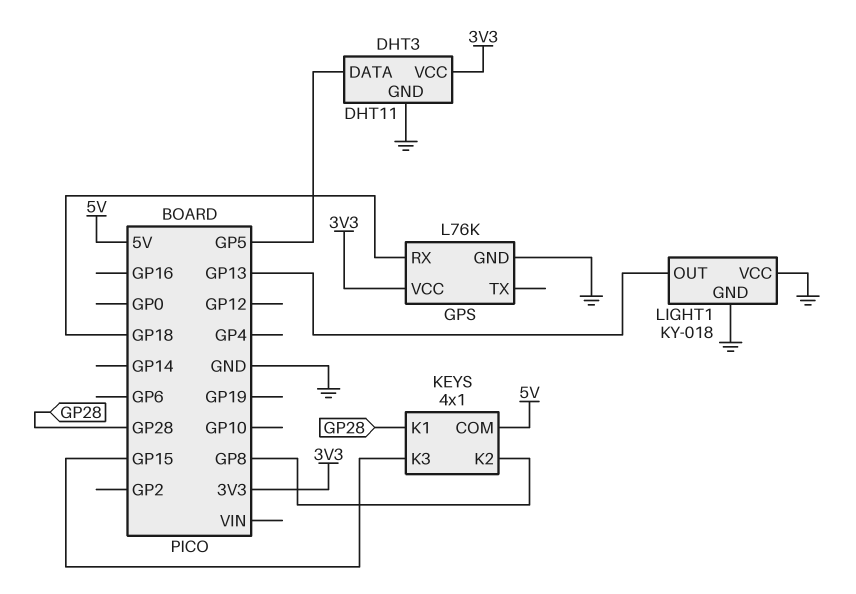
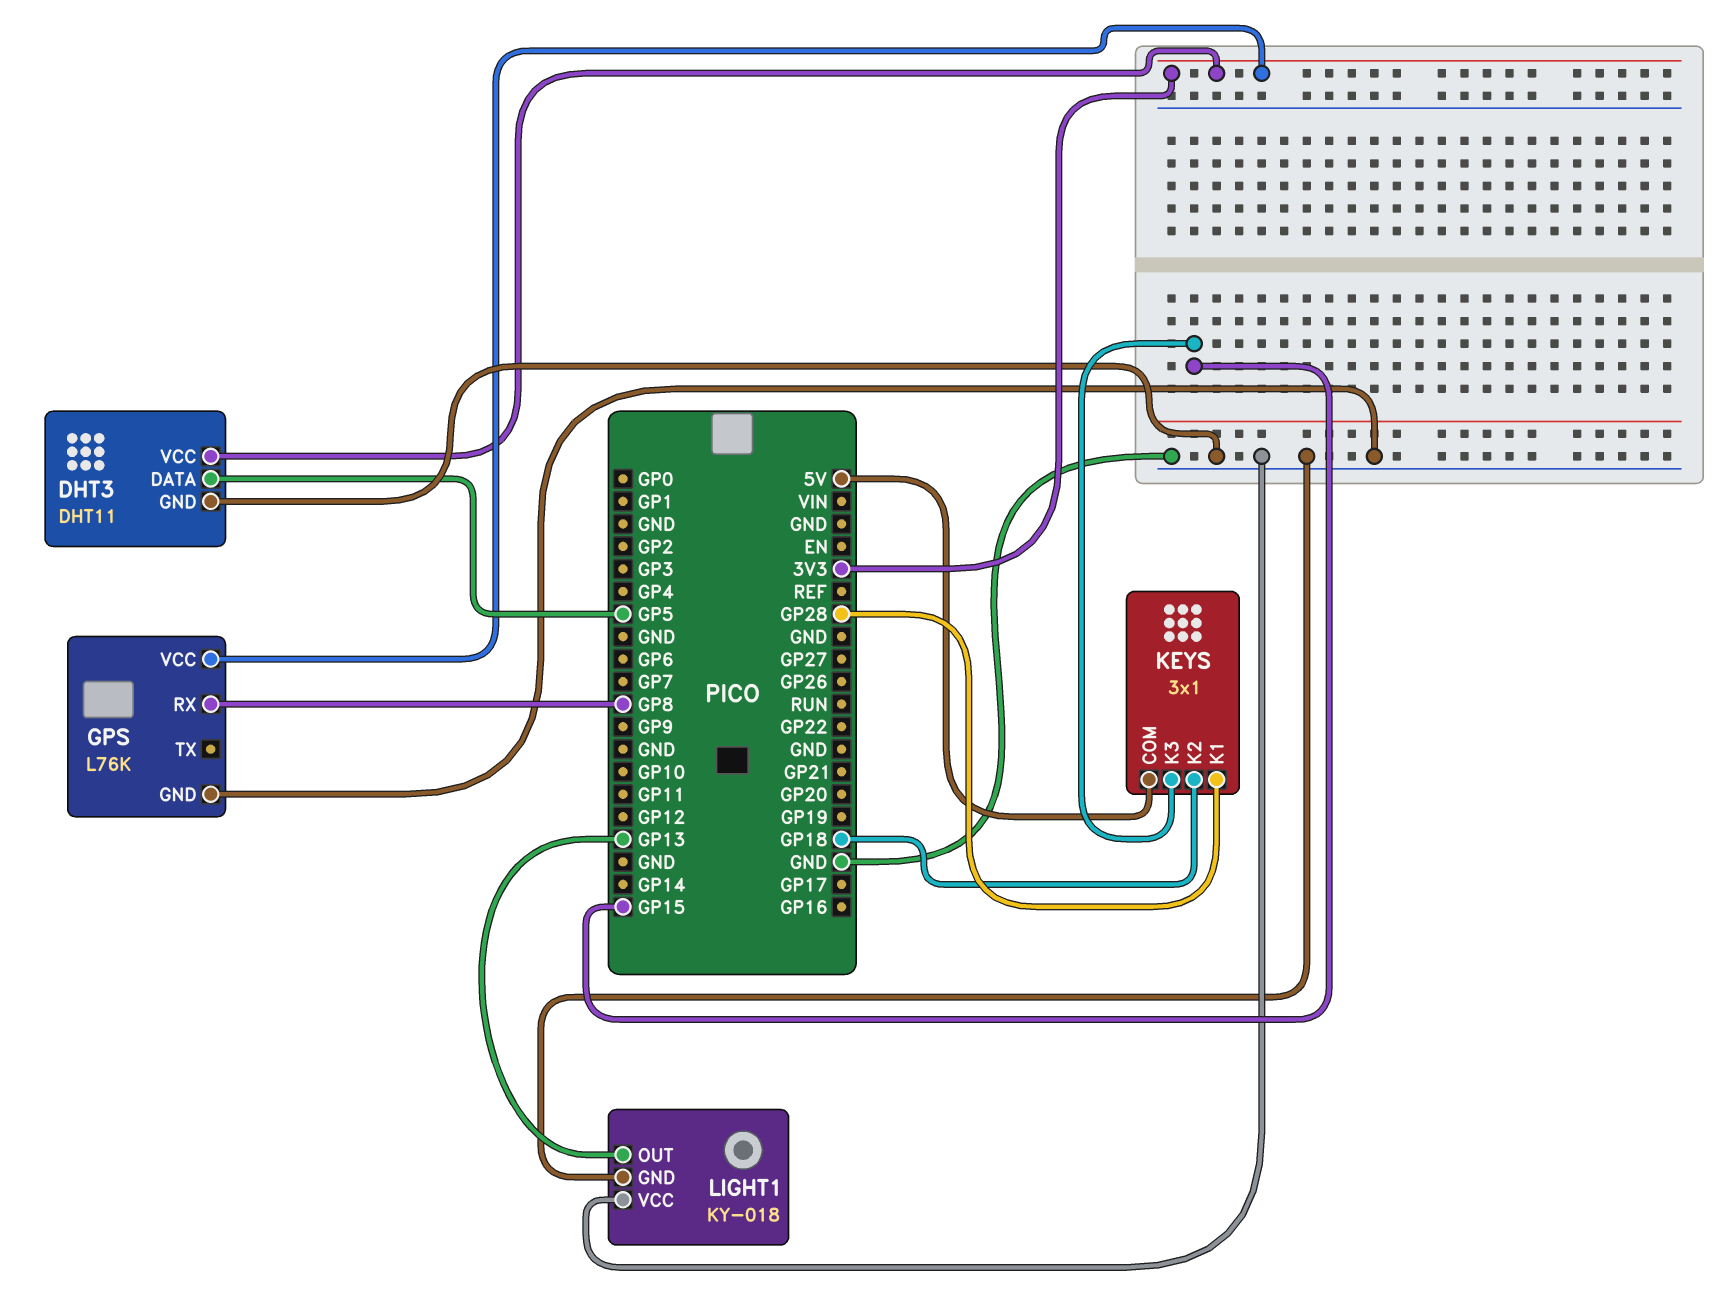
GPS pin RX: GP18 -> GP8
KEYS: 4x1 -> 3x1
KEYS pin K2: GP8 -> GP18

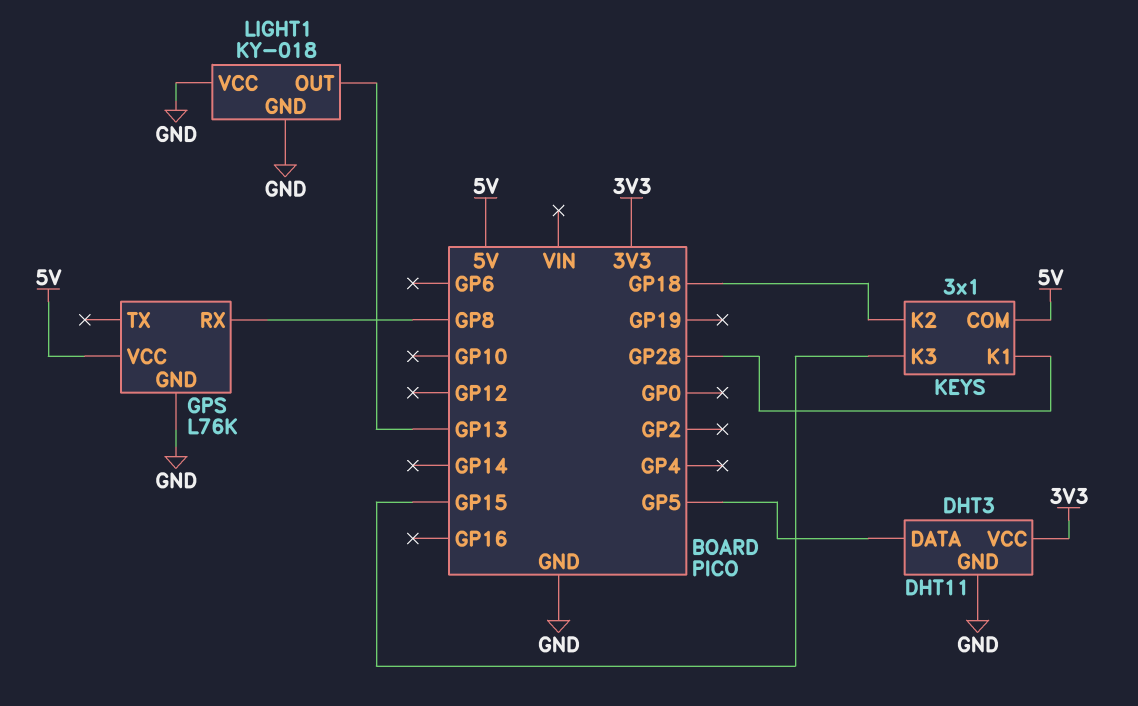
GPS pin VCC: 3V3 -> 5V

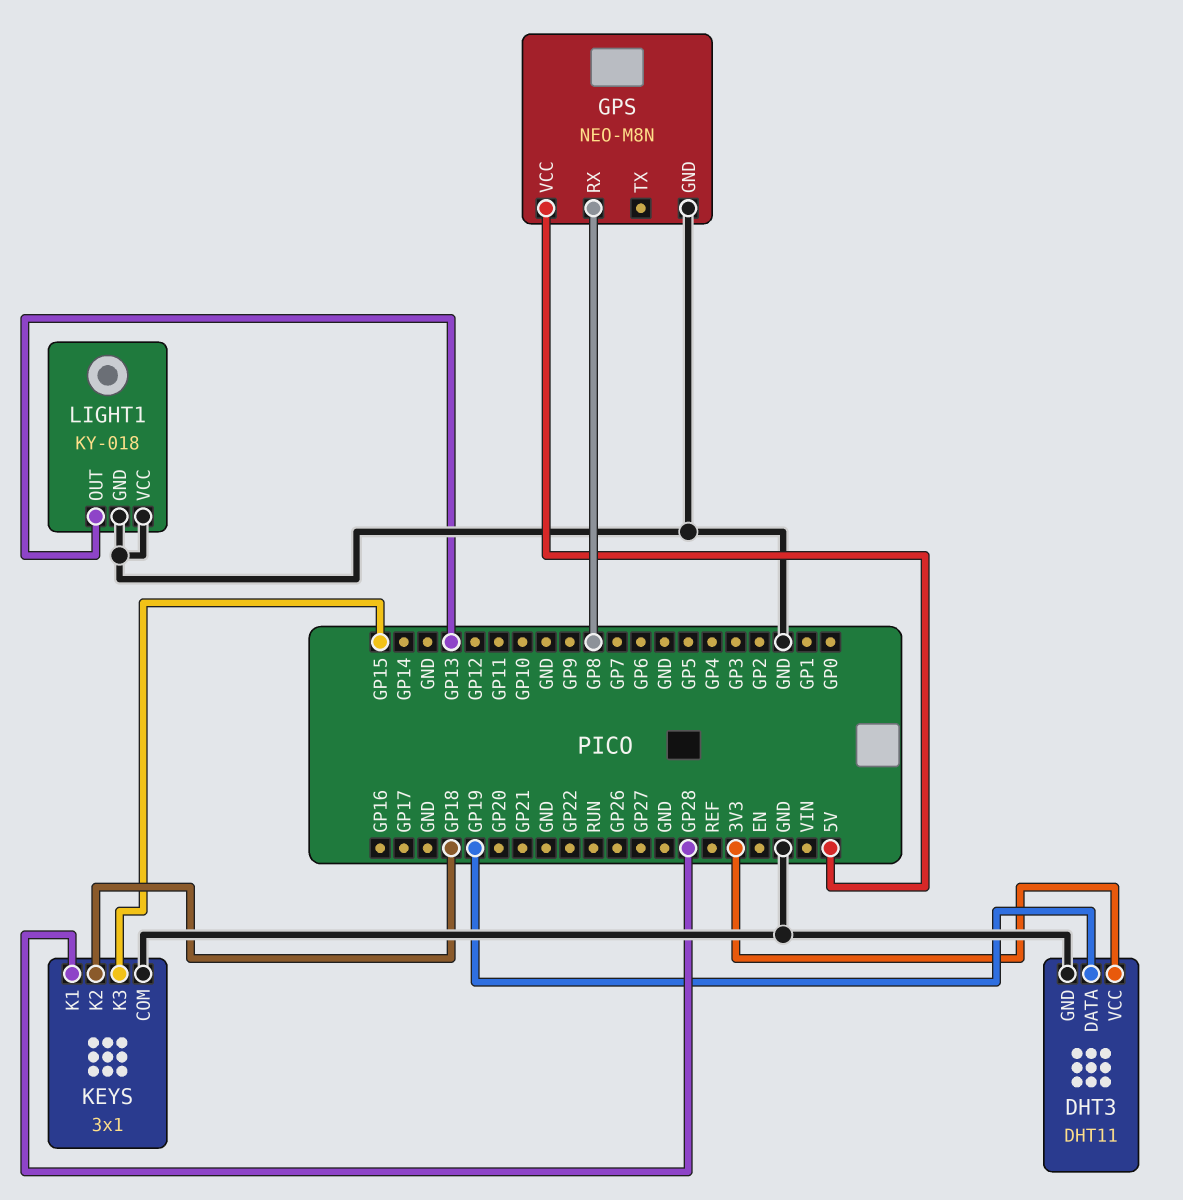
DHT3 pin DATA: GP5 -> GP19
GPS: L76K -> NEO-M8N
KEYS pin COM: 5V -> GND

